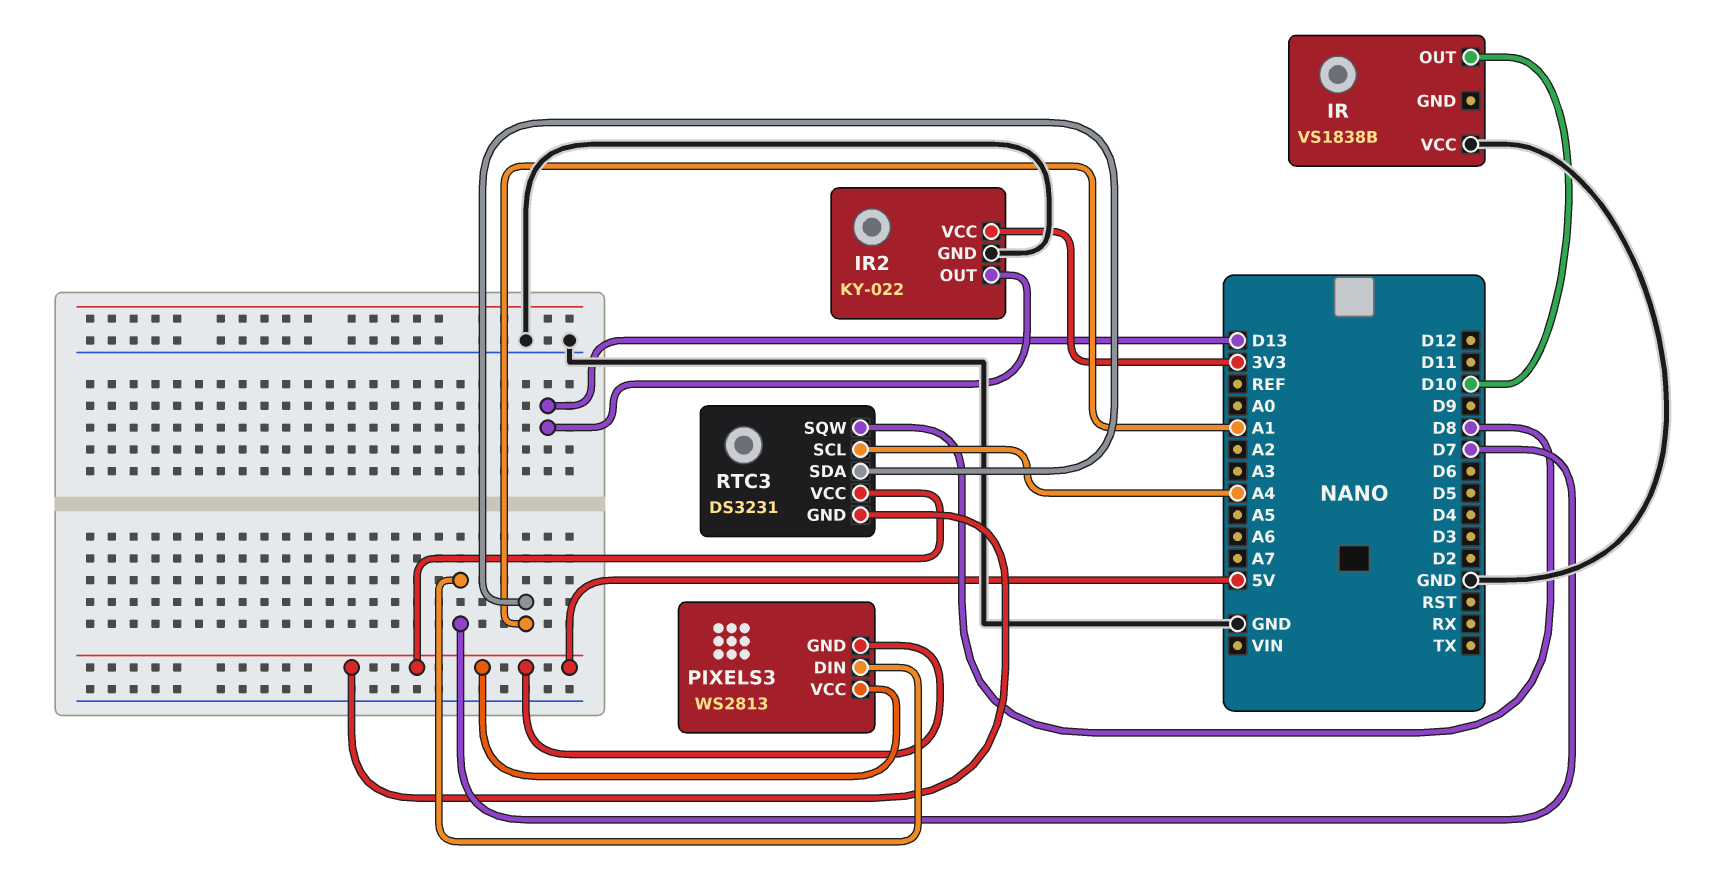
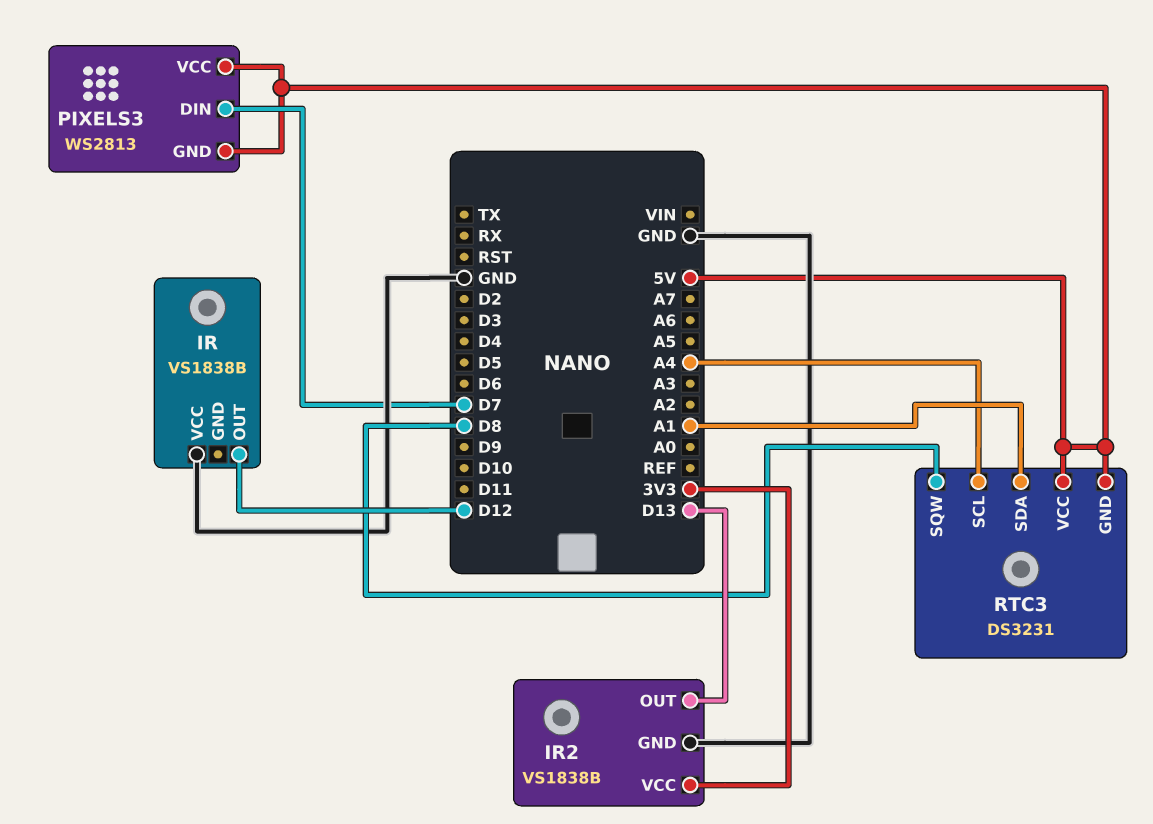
IR pin OUT: D10 -> D12
IR2: KY-022 -> VS1838B

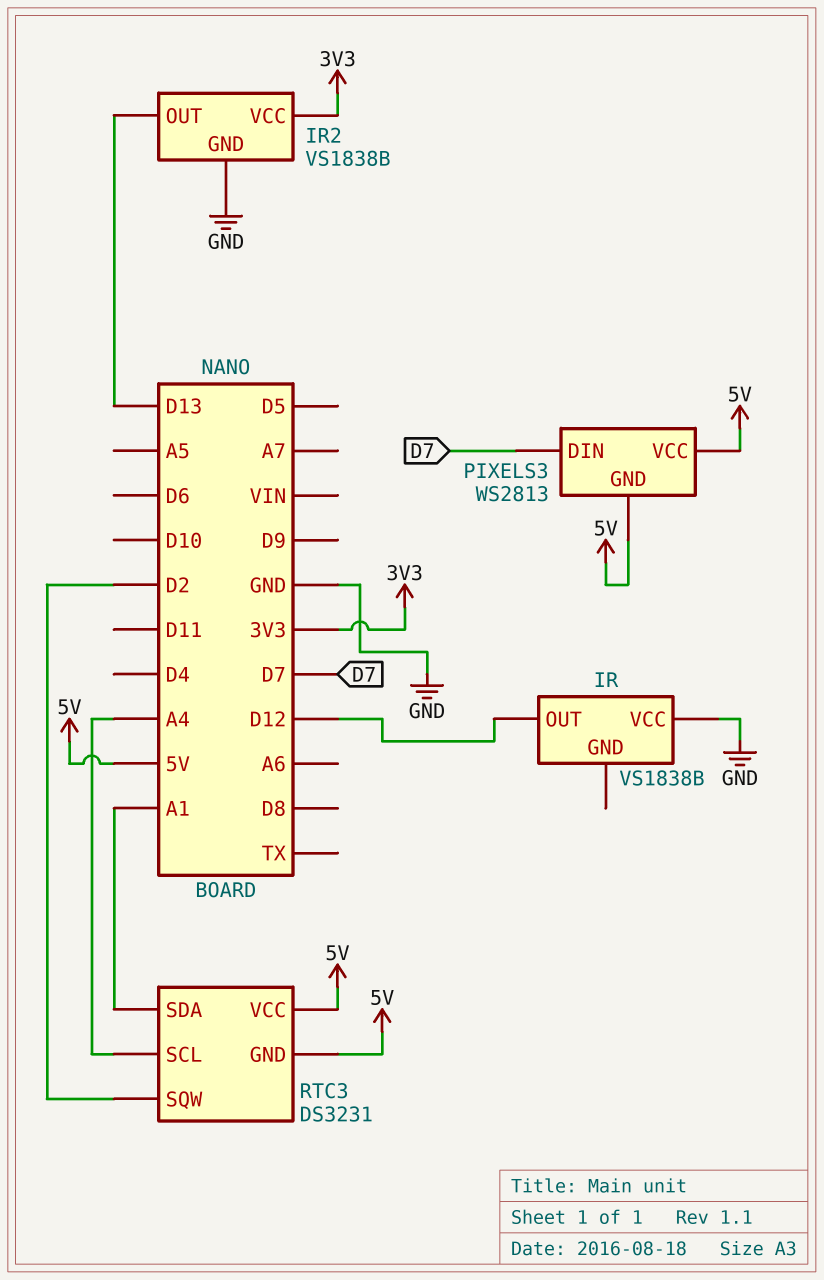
RTC3 pin SQW: D8 -> D2

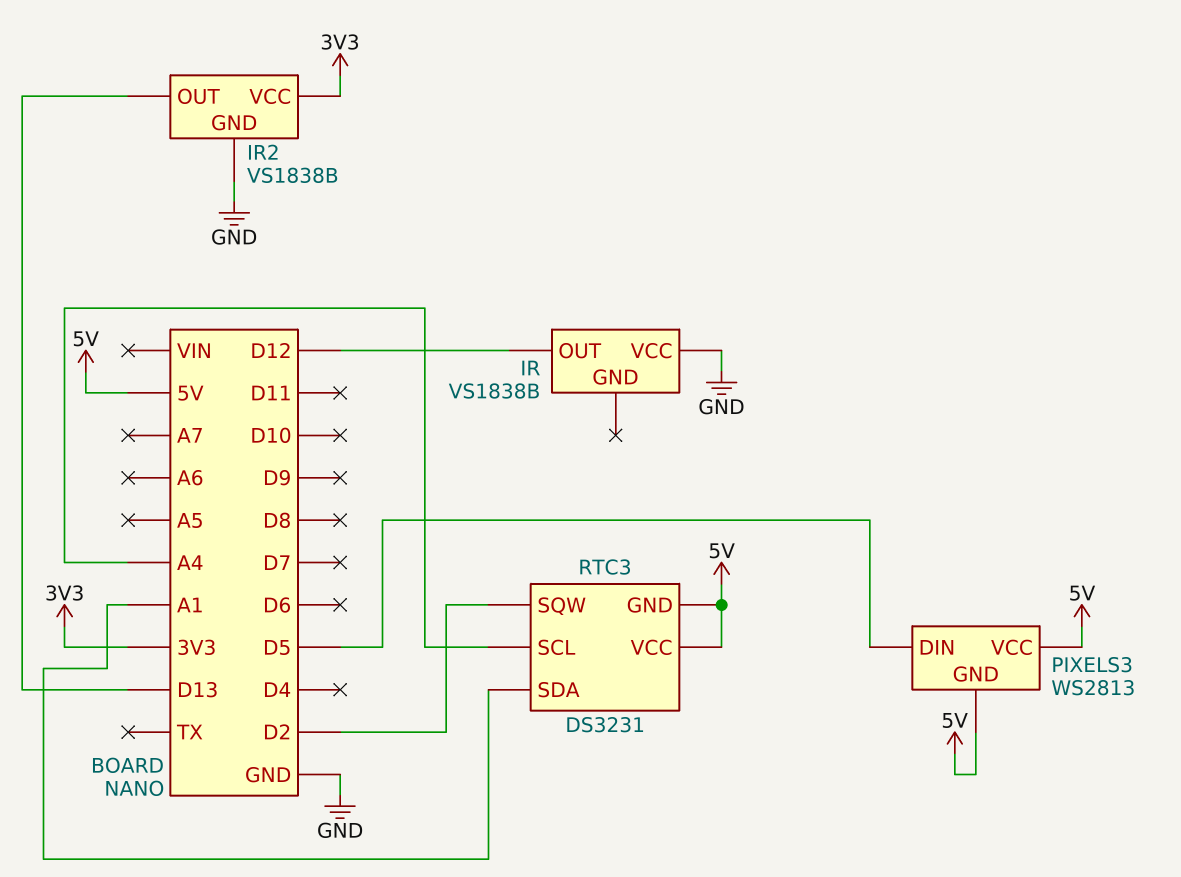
PIXELS3 pin DIN: D7 -> D5

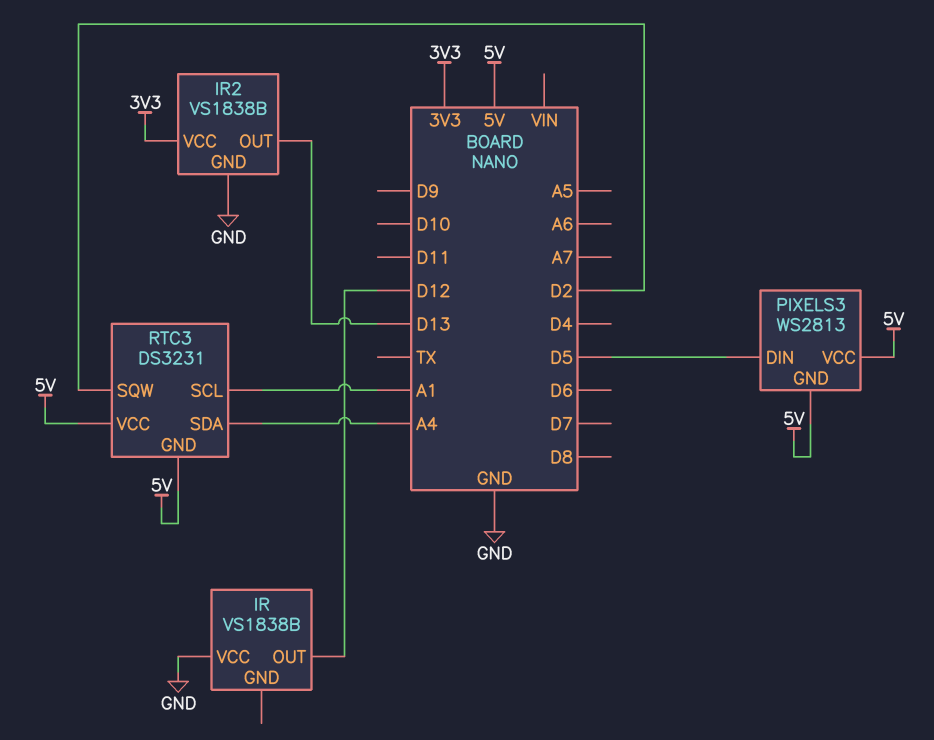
RTC3 pin SCL: A4 -> A1
RTC3 pin SDA: A1 -> A4

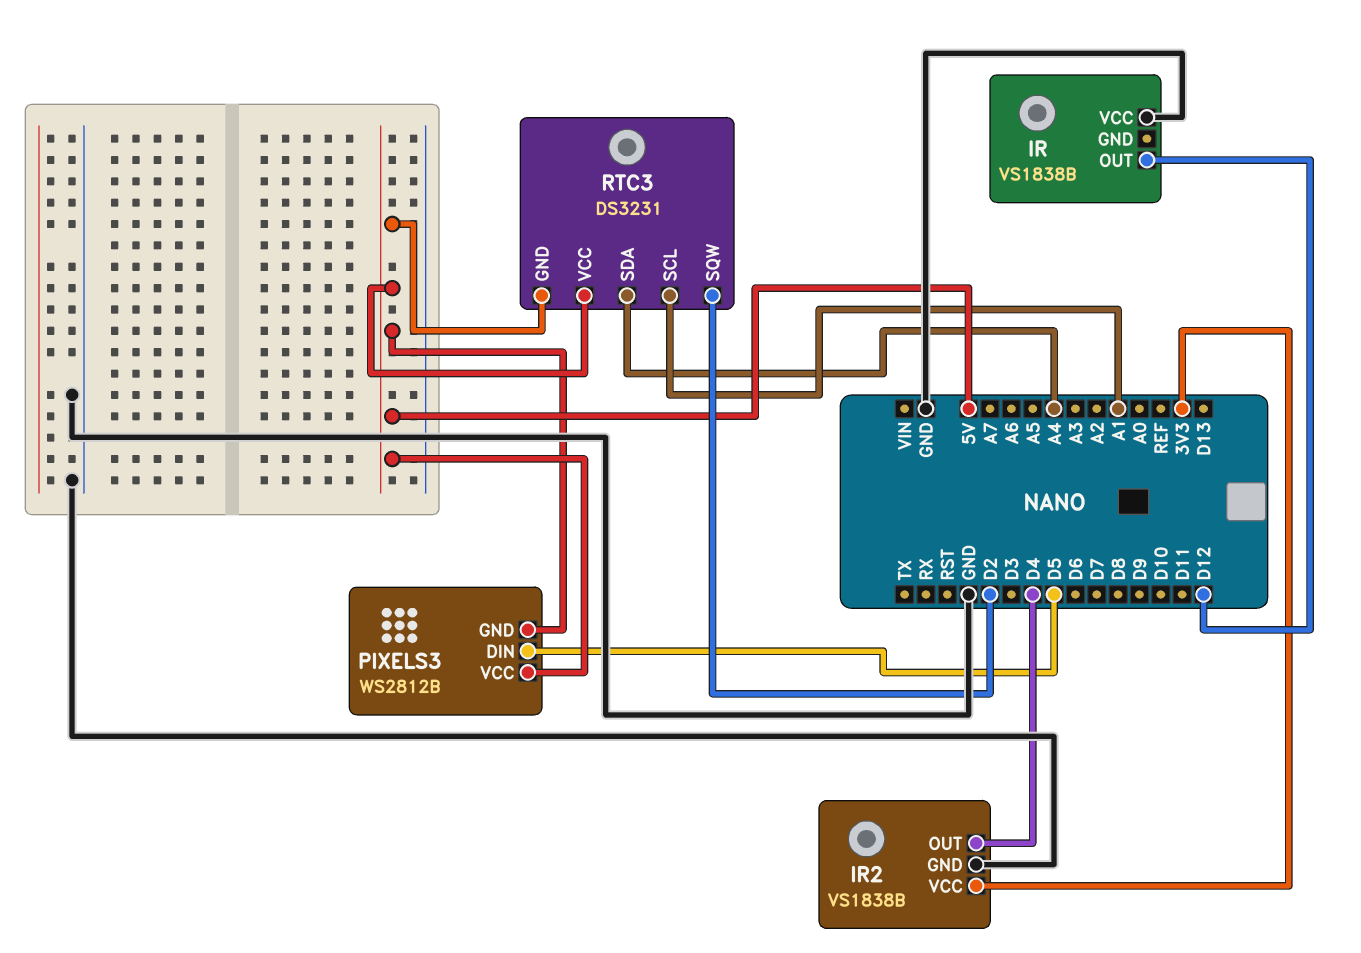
IR2 pin OUT: D13 -> D4
PIXELS3: WS2813 -> WS2812B

